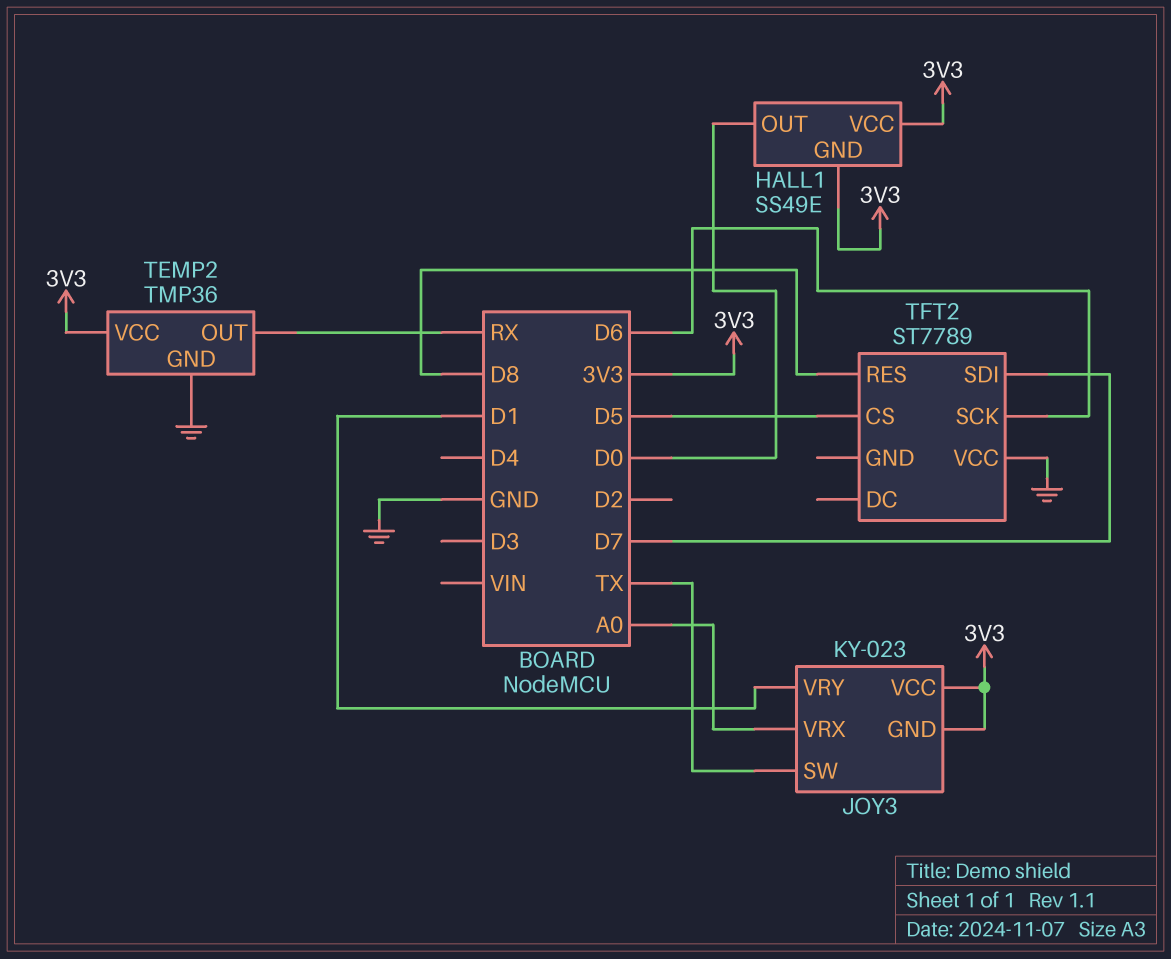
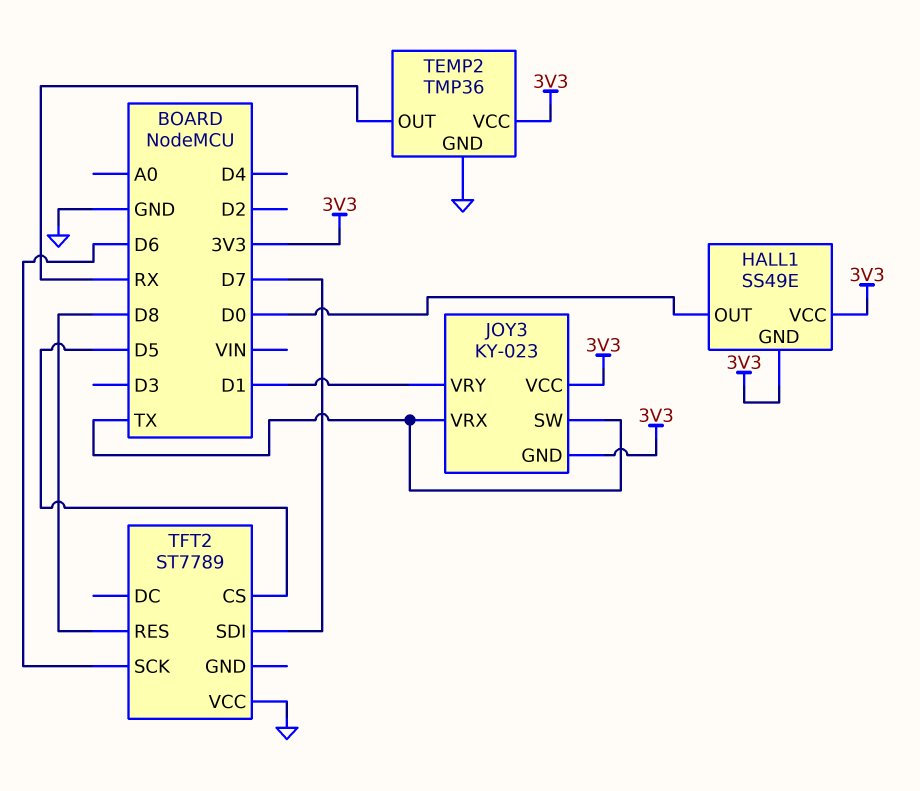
JOY3 pin VRX: A0 -> TX

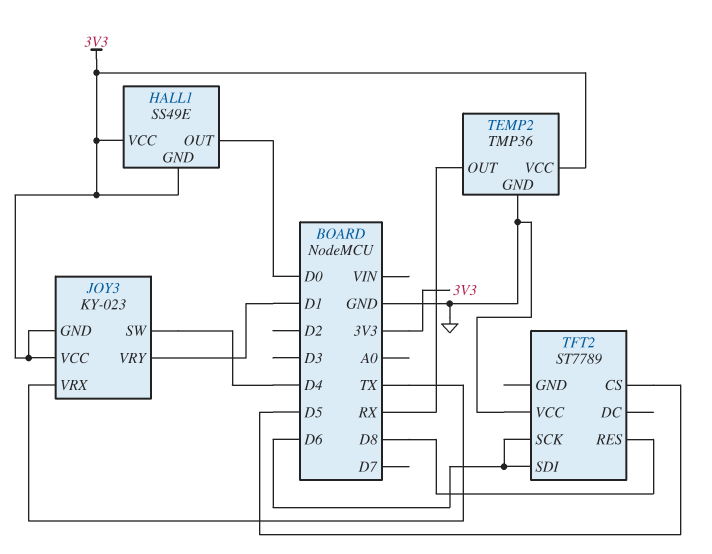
JOY3 pin SW: TX -> D4
TFT2 pin SDI: D7 -> D6

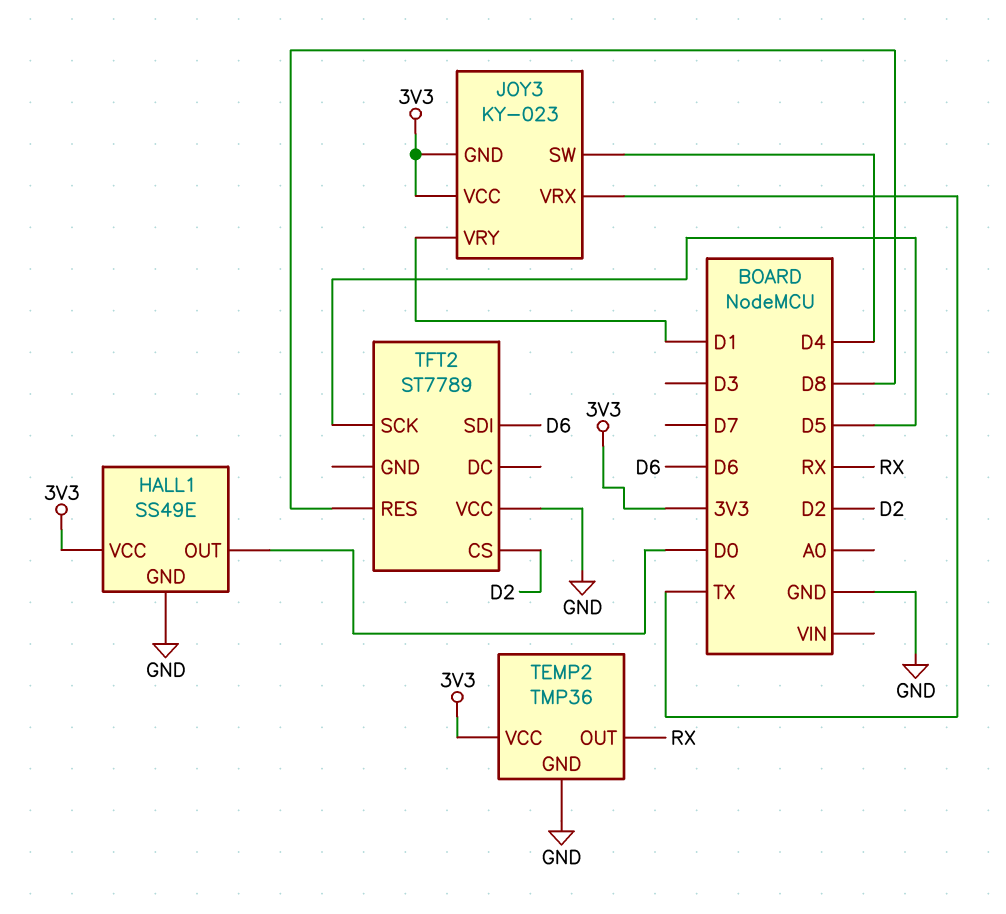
HALL1 pin GND: 3V3 -> GND
TFT2 pin CS: D5 -> D2
TFT2 pin SCK: D6 -> D5

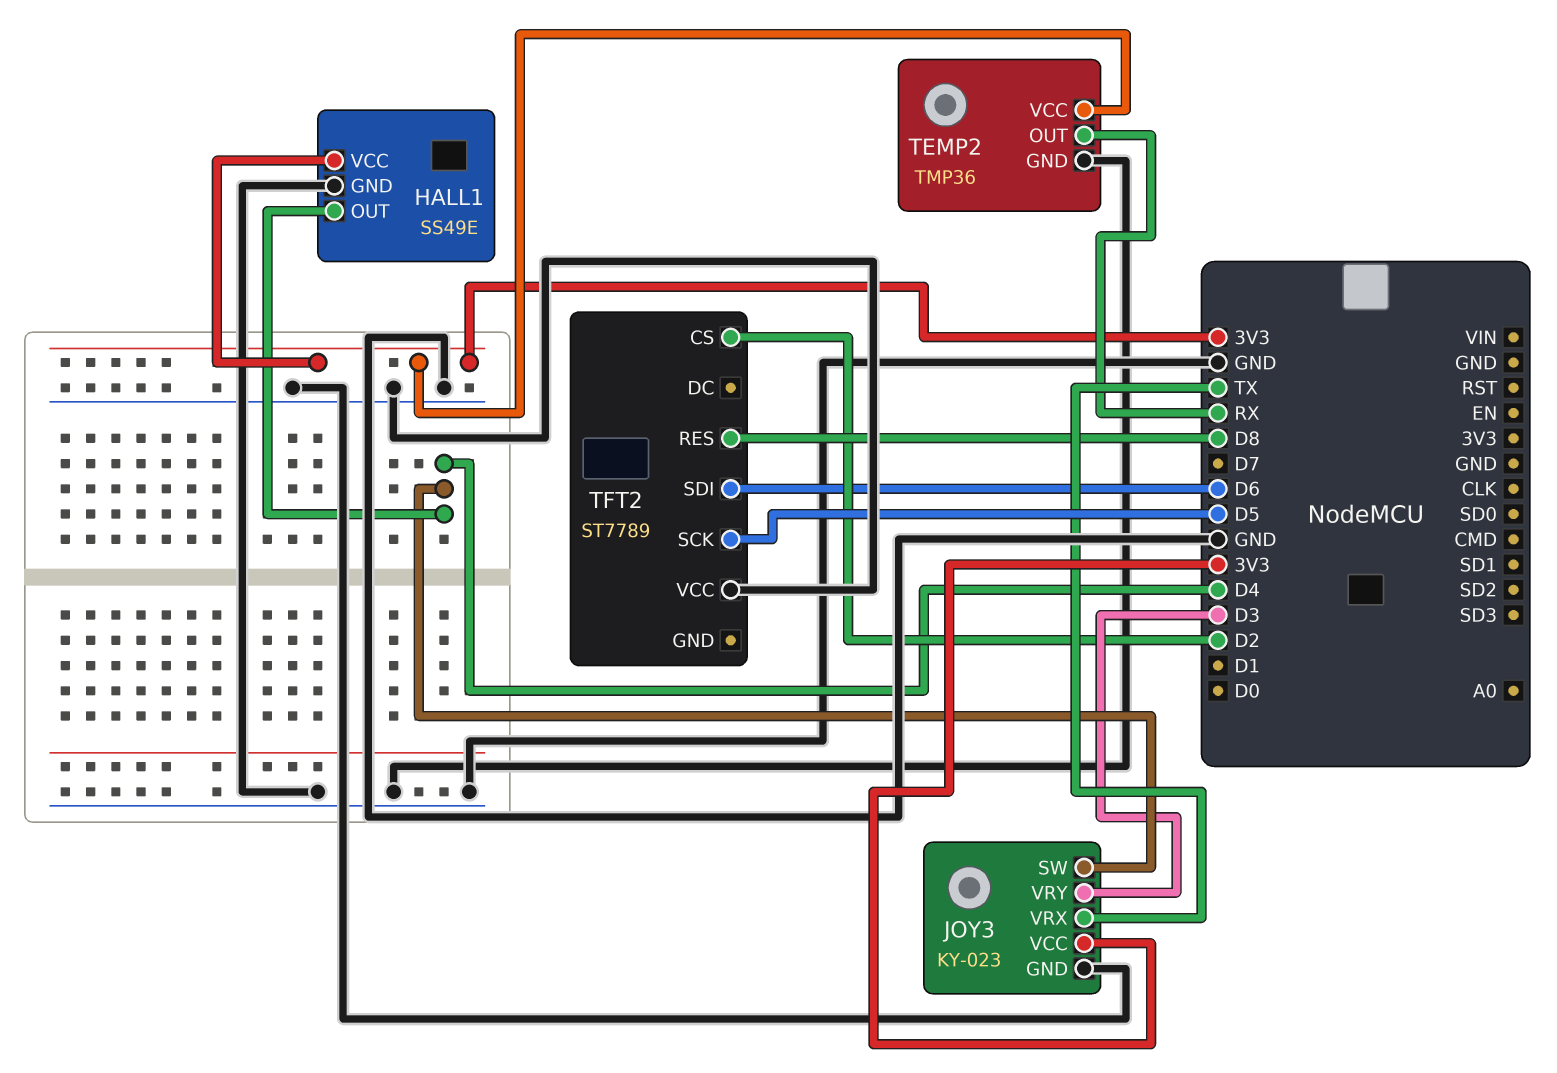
HALL1 pin OUT: D0 -> D4
JOY3 pin GND: 3V3 -> GND
JOY3 pin VRY: D1 -> D3

